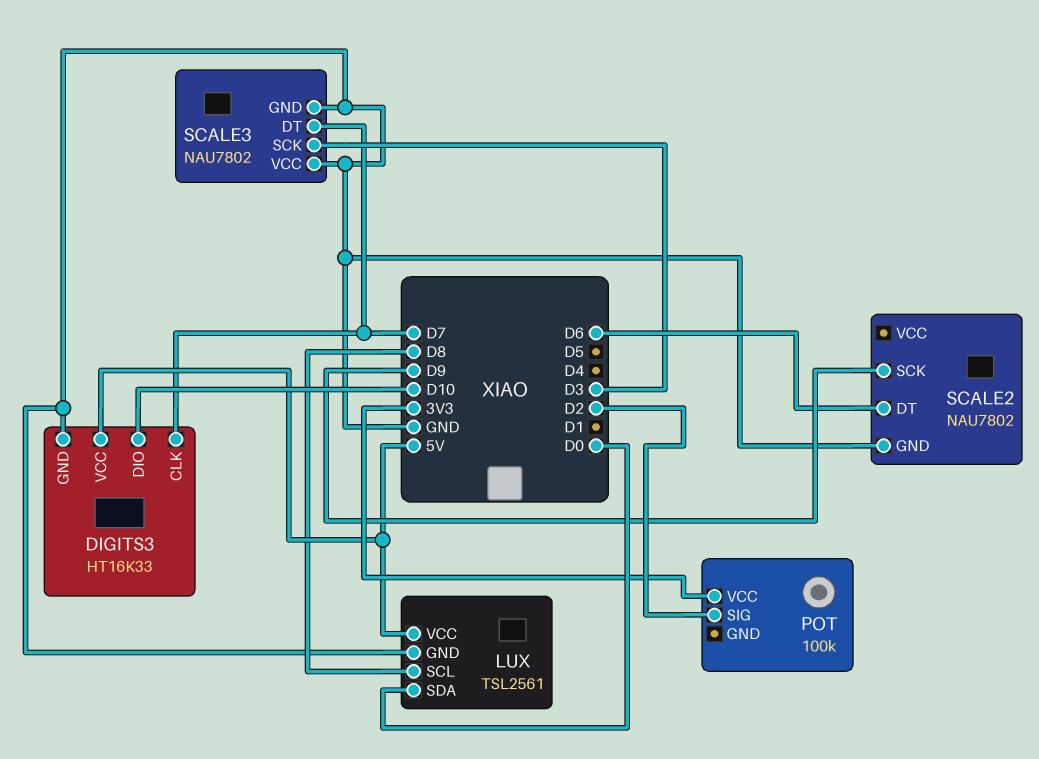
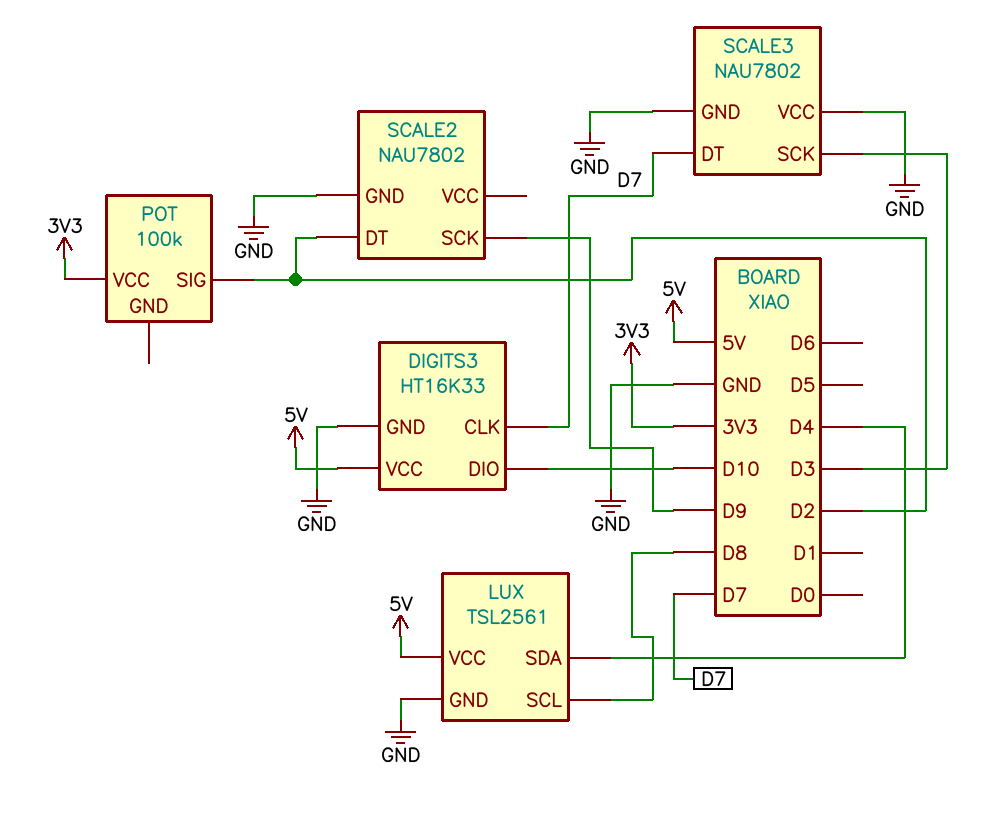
LUX pin SDA: D0 -> D4
SCALE2 pin DT: D6 -> D2

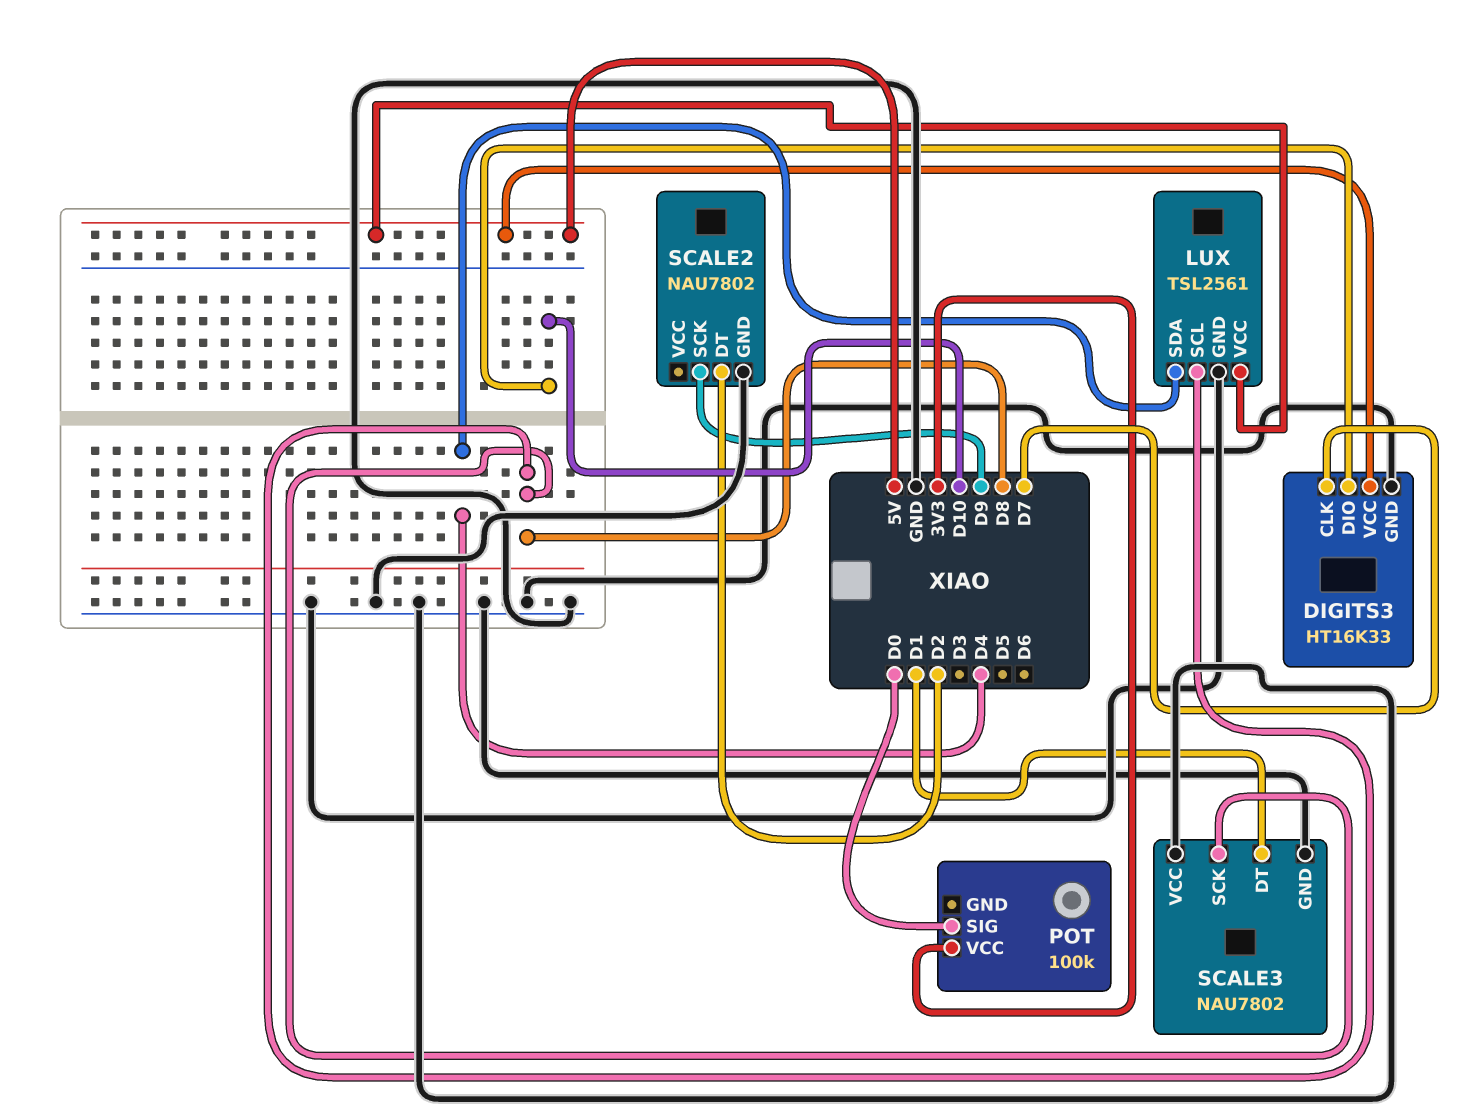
POT pin SIG: D2 -> D0
SCALE3 pin DT: D7 -> D1
SCALE3 pin SCK: D3 -> D8

